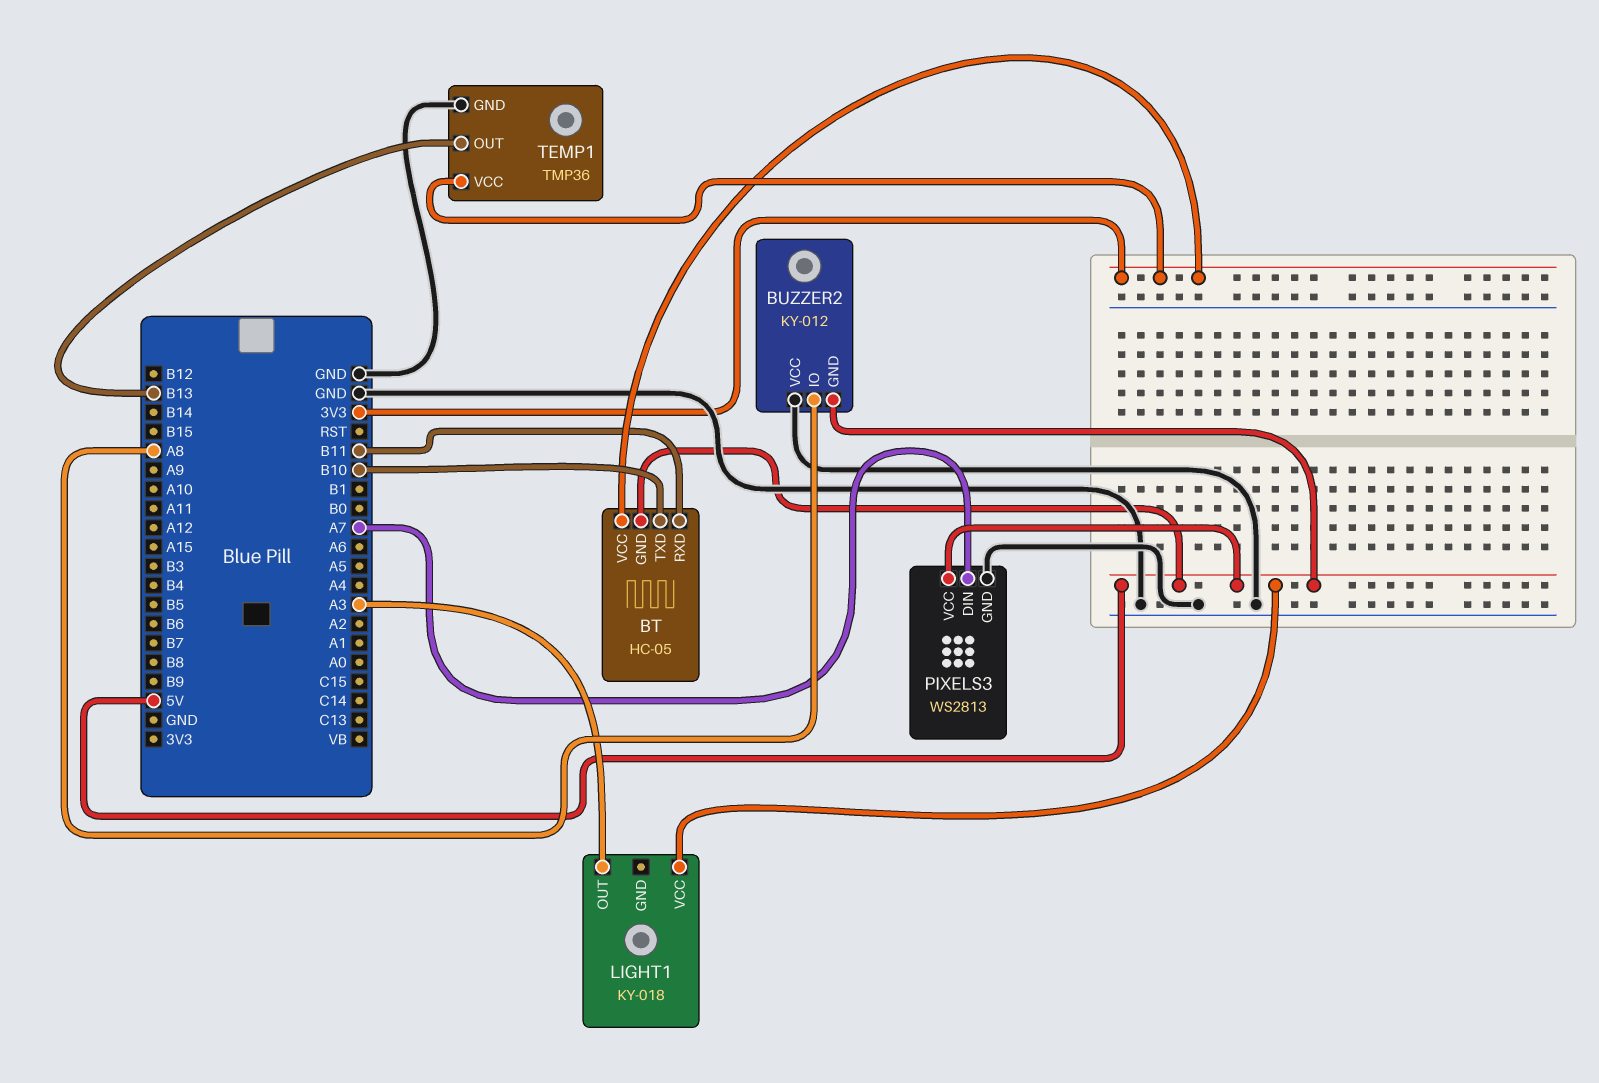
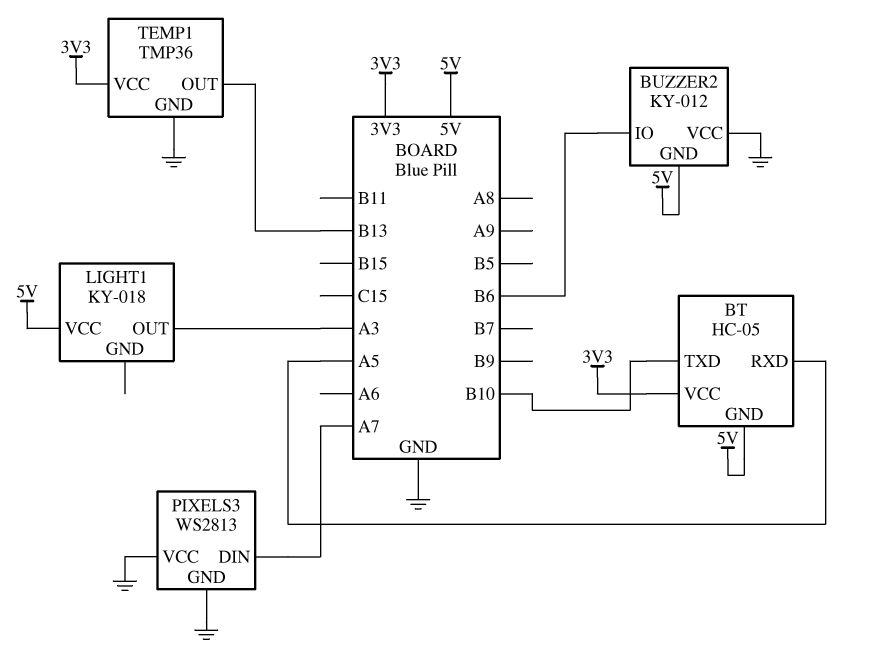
BT pin RXD: B11 -> A5
BUZZER2 pin IO: A8 -> B6
PIXELS3 pin VCC: 5V -> GND

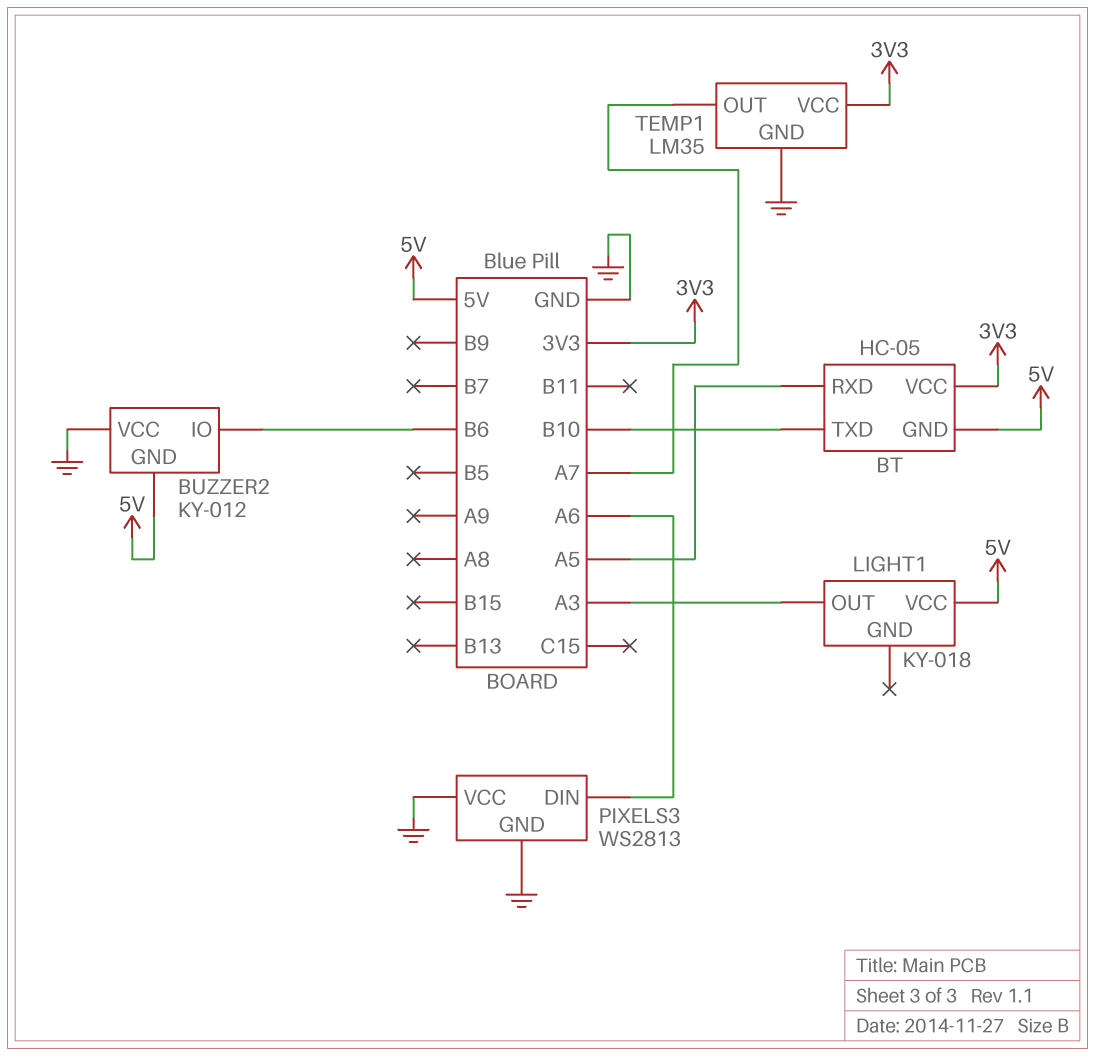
PIXELS3 pin DIN: A7 -> A6
TEMP1: TMP36 -> LM35
TEMP1 pin OUT: B13 -> A7

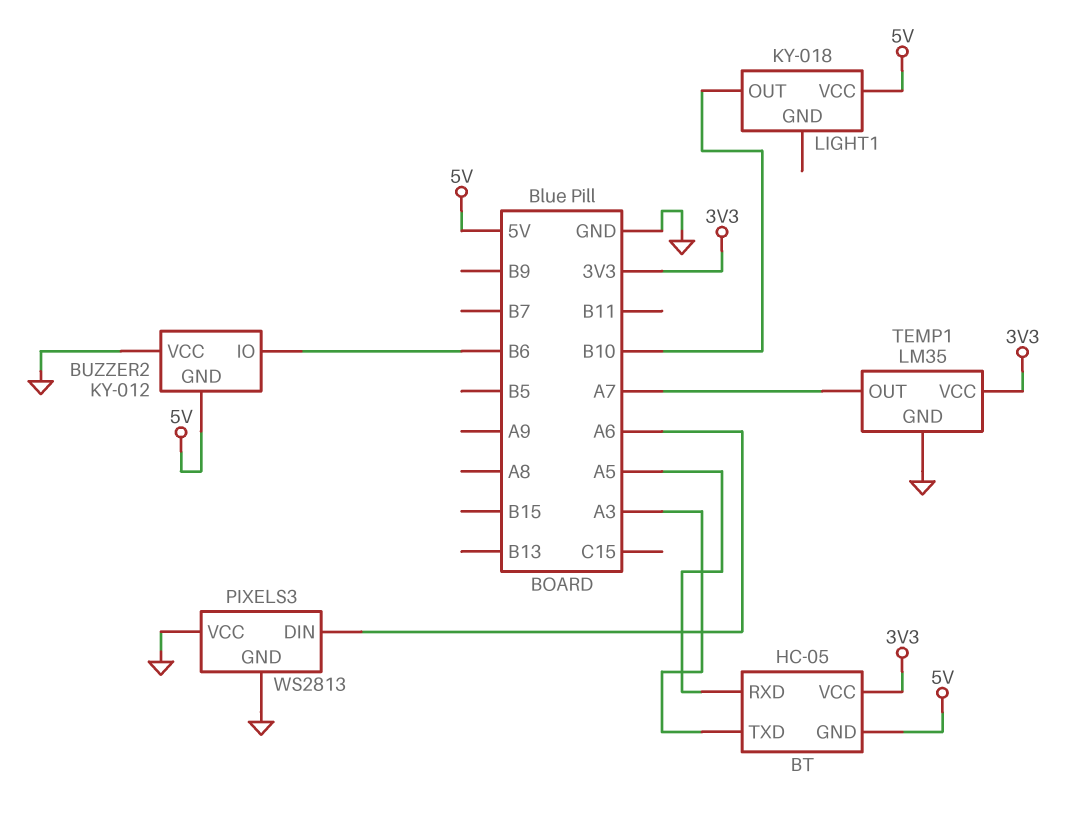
BT pin TXD: B10 -> A3
LIGHT1 pin OUT: A3 -> B10

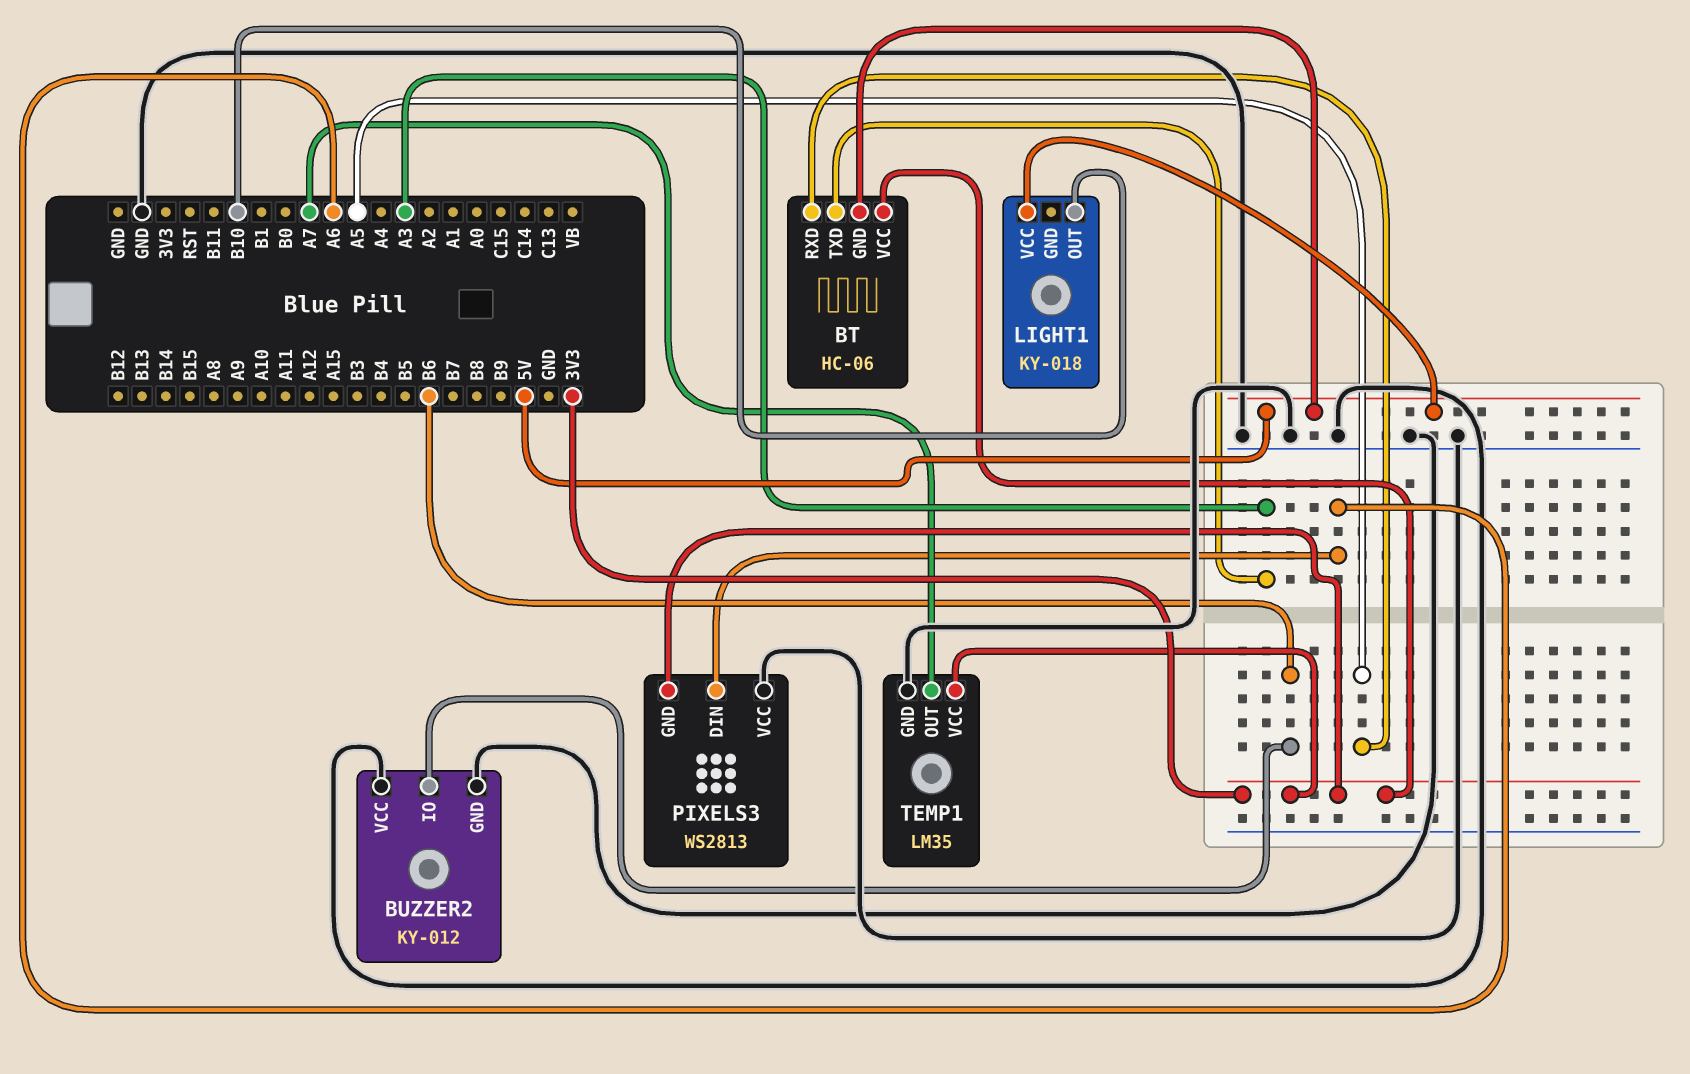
BT: HC-05 -> HC-06
BUZZER2 pin GND: 5V -> GND
PIXELS3 pin GND: GND -> 3V3

